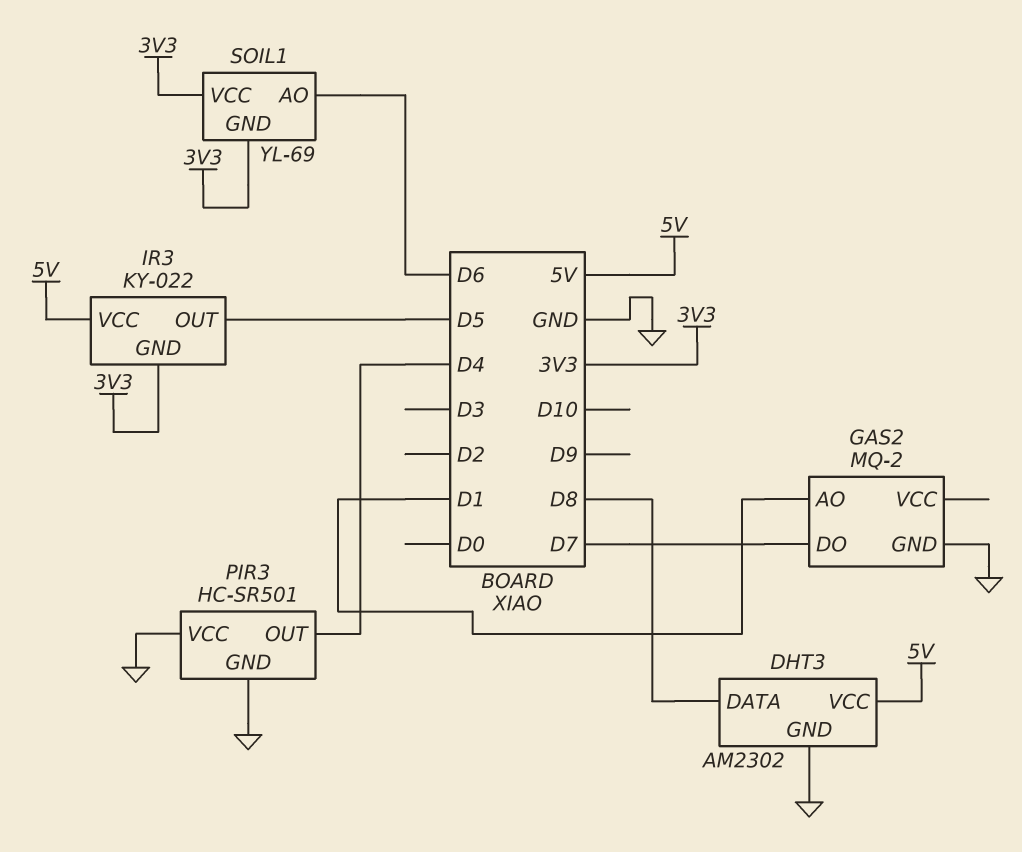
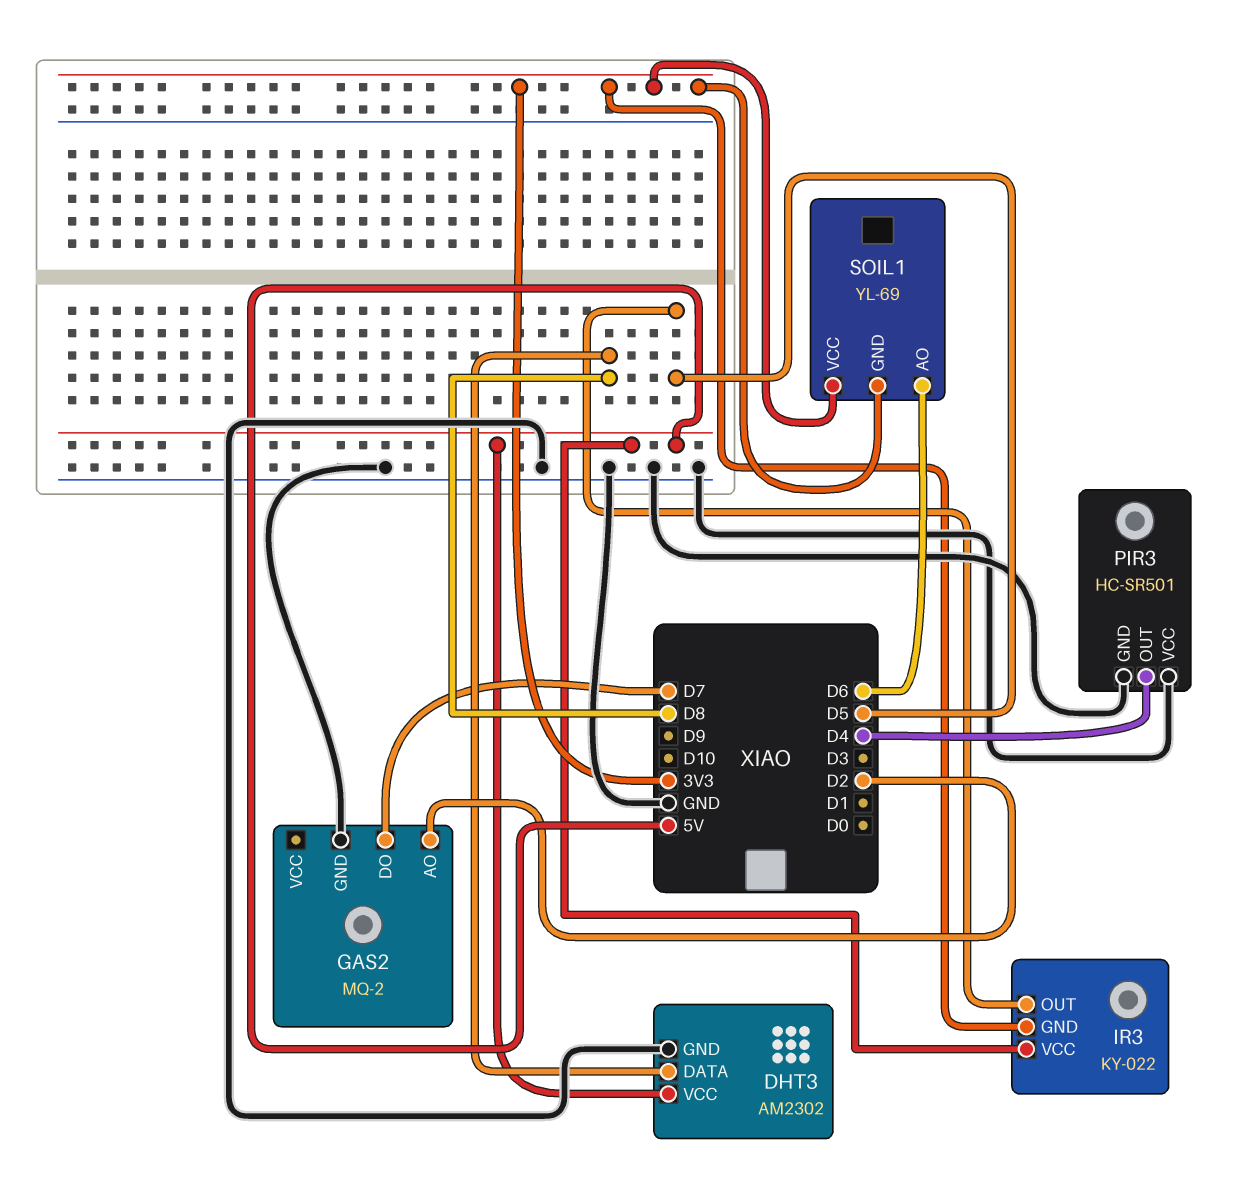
GAS2 pin AO: D1 -> D2

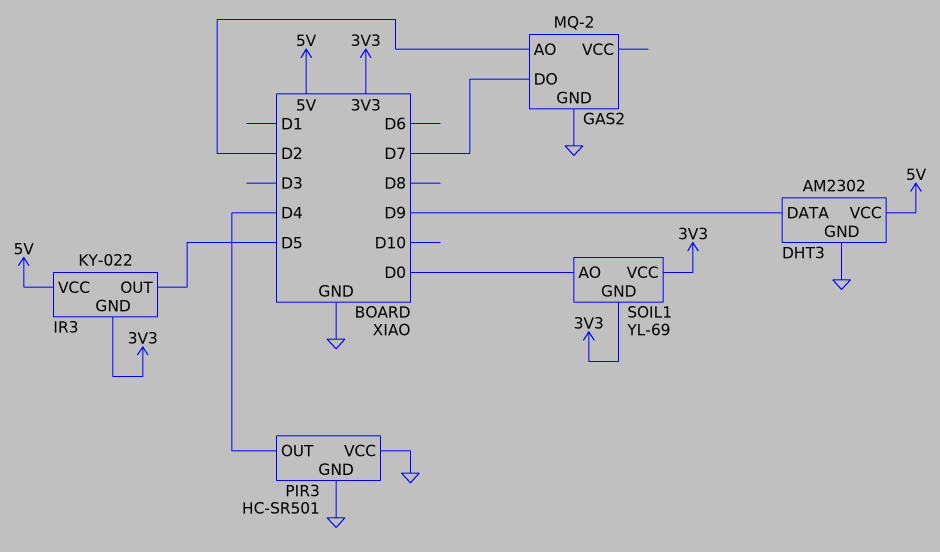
DHT3 pin DATA: D8 -> D9
SOIL1 pin AO: D6 -> D0

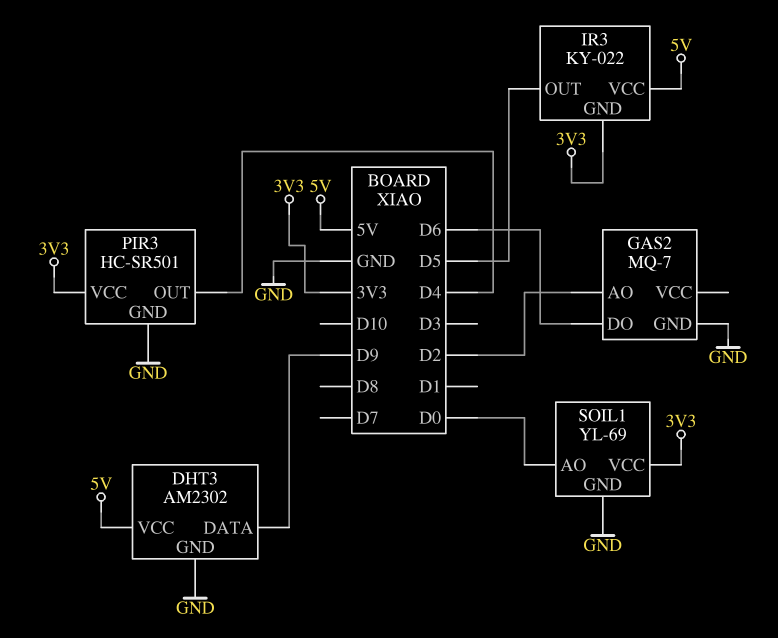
GAS2: MQ-2 -> MQ-7
GAS2 pin DO: D7 -> D6
PIR3 pin VCC: GND -> 3V3
SOIL1 pin GND: 3V3 -> GND

